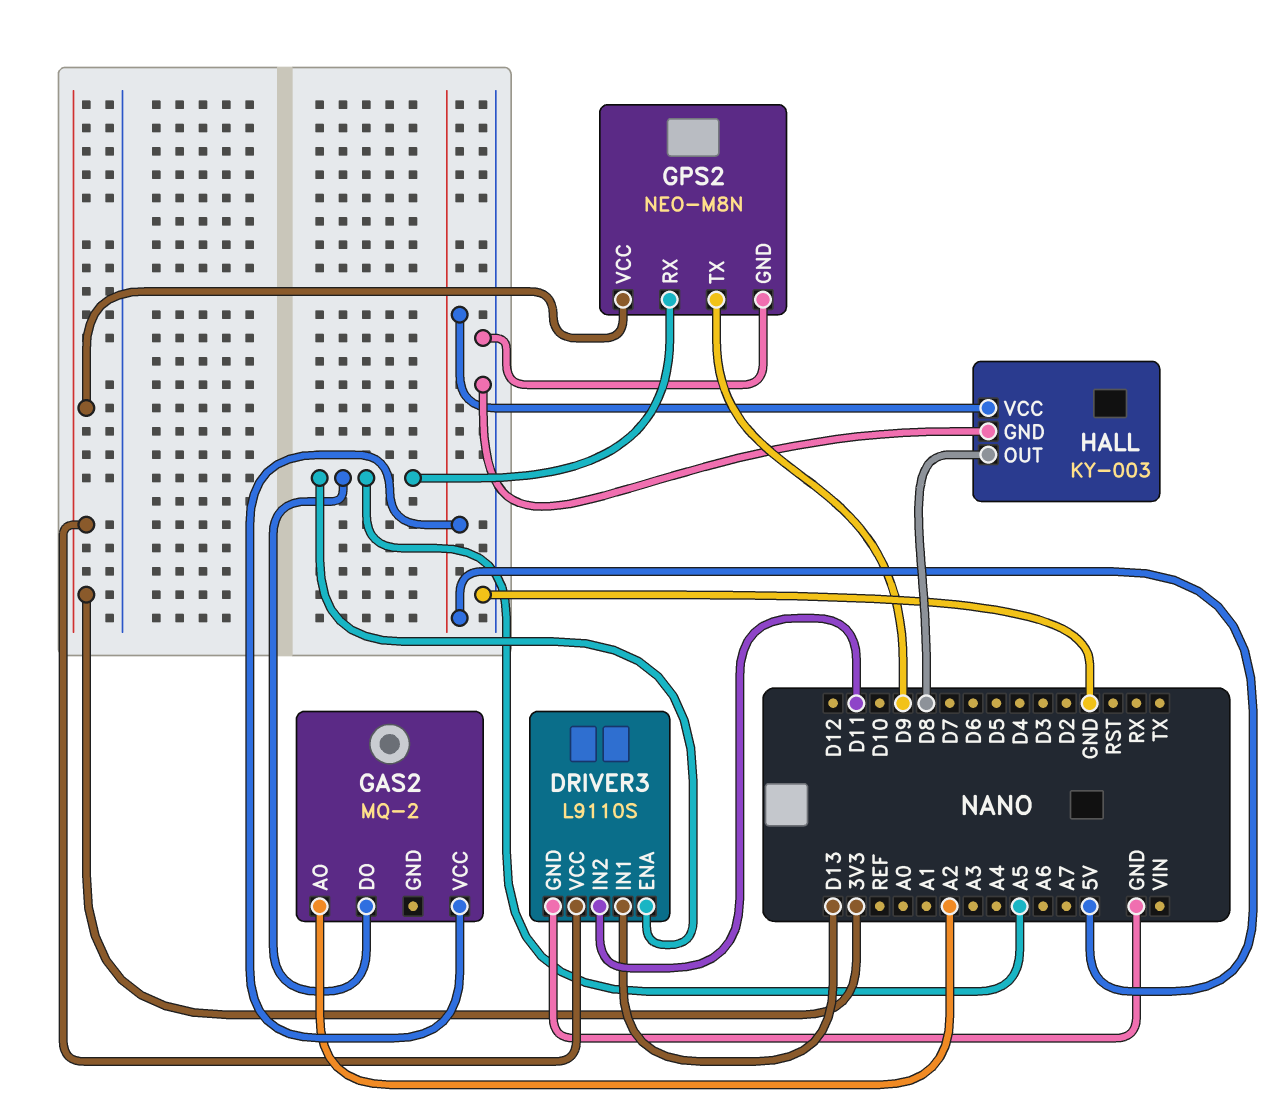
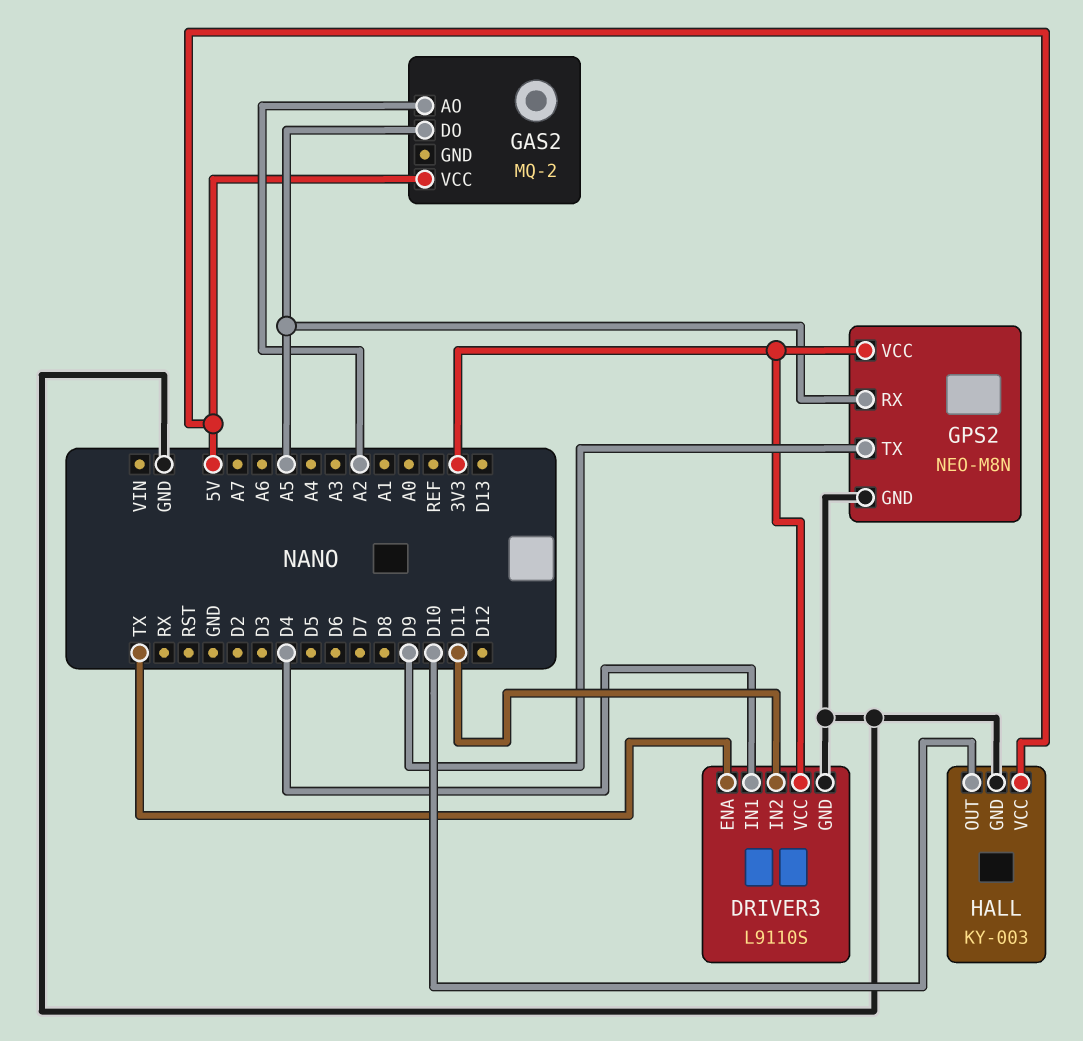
DRIVER3 pin ENA: A5 -> TX
DRIVER3 pin IN1: D13 -> D4
HALL pin OUT: D8 -> D10

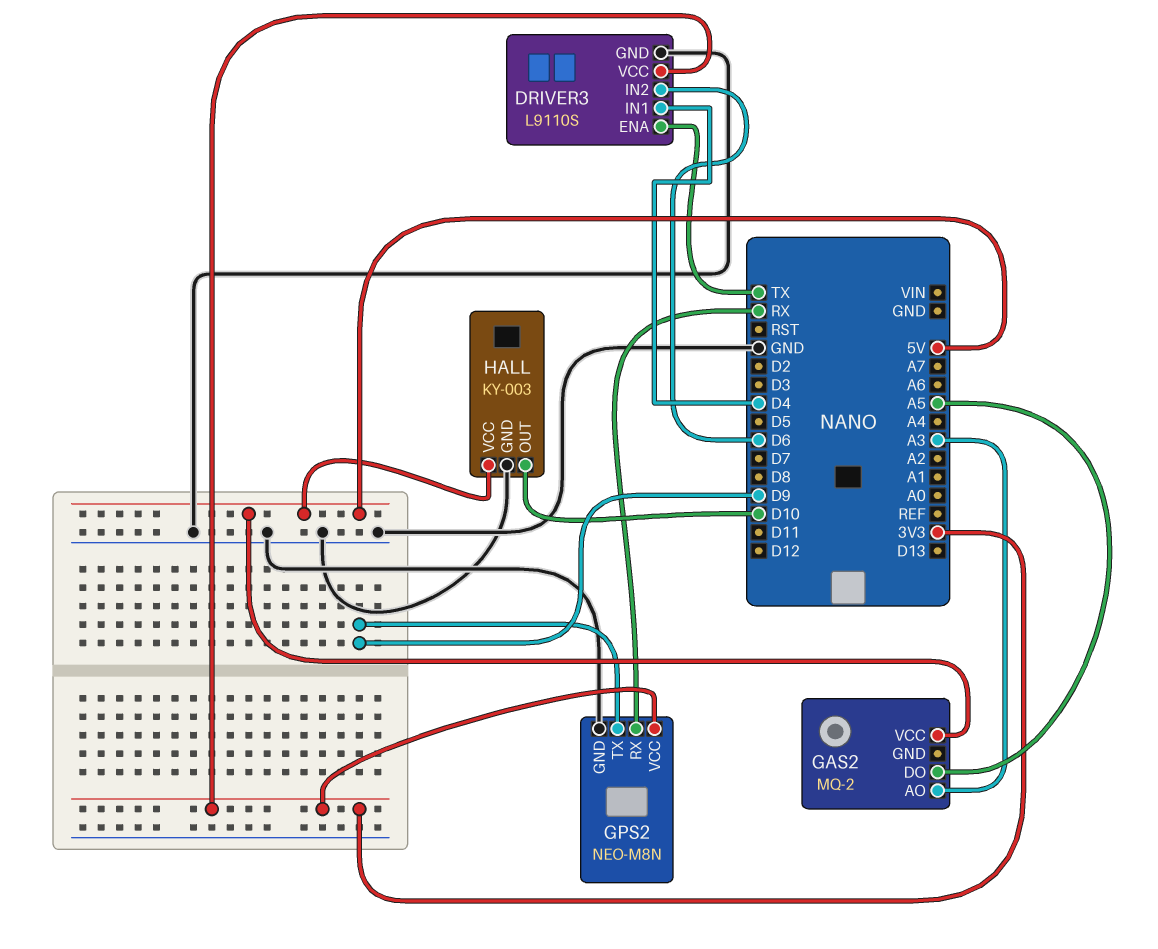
DRIVER3 pin IN2: D11 -> D6
GAS2 pin AO: A2 -> A3
GPS2 pin RX: A5 -> RX

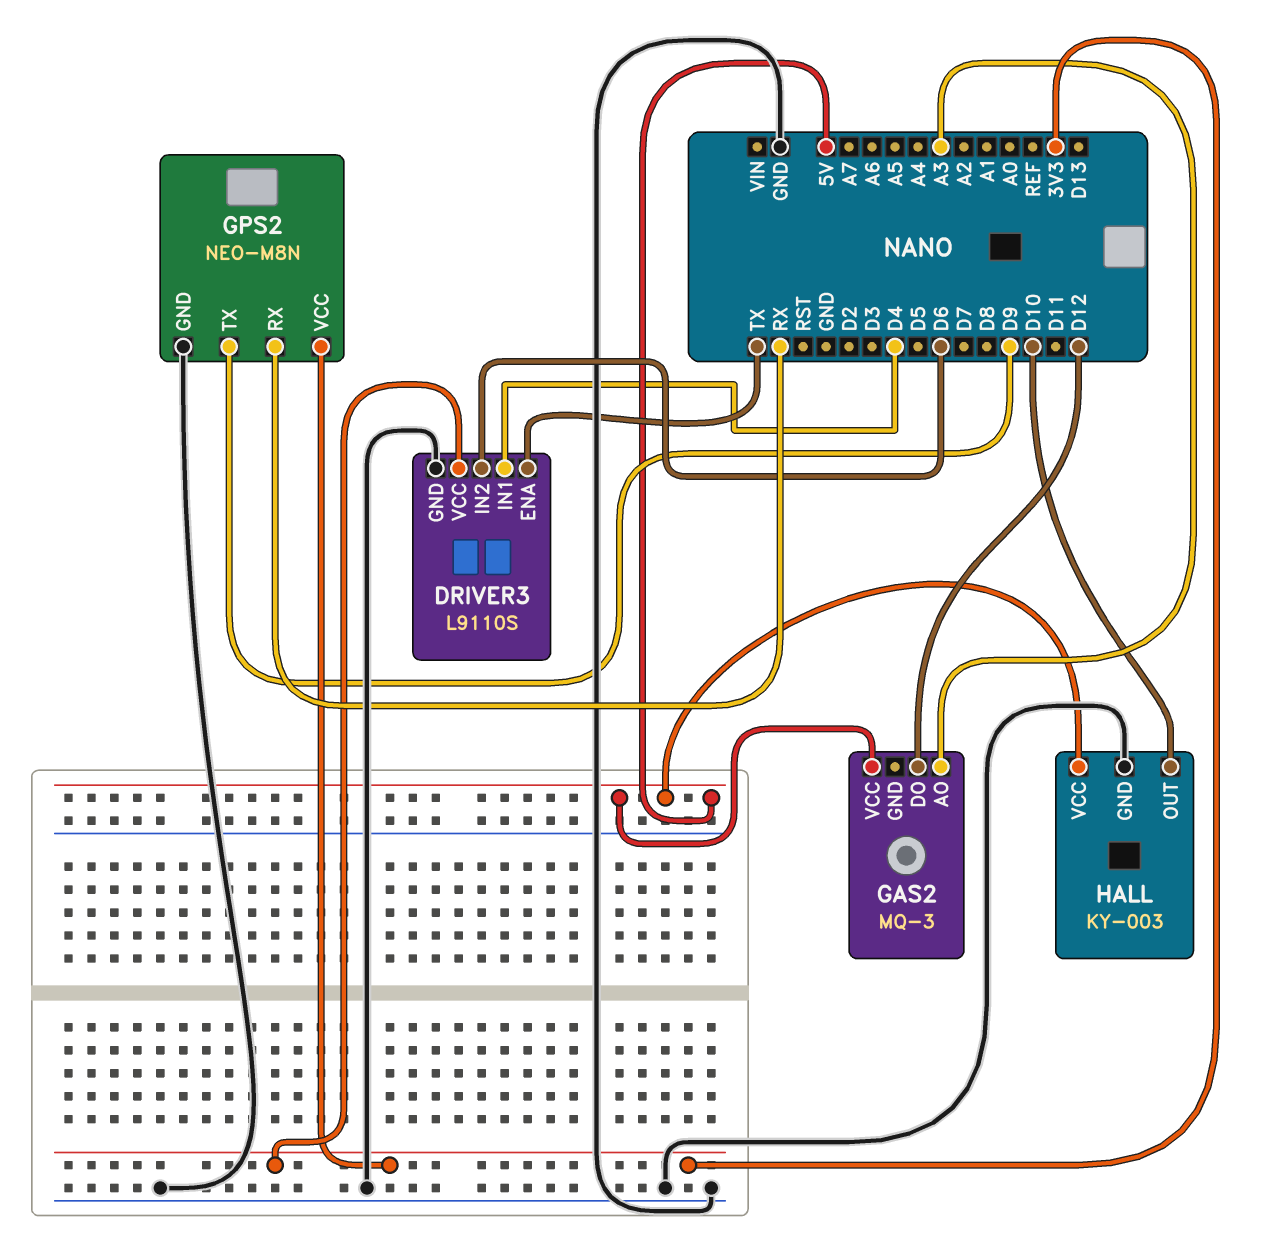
GAS2: MQ-2 -> MQ-3
GAS2 pin DO: A5 -> D12

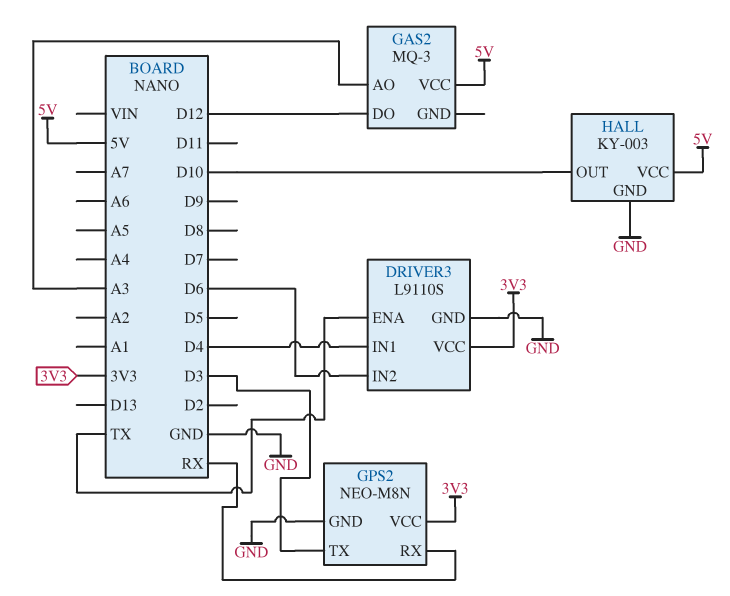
GPS2 pin TX: D9 -> D3

